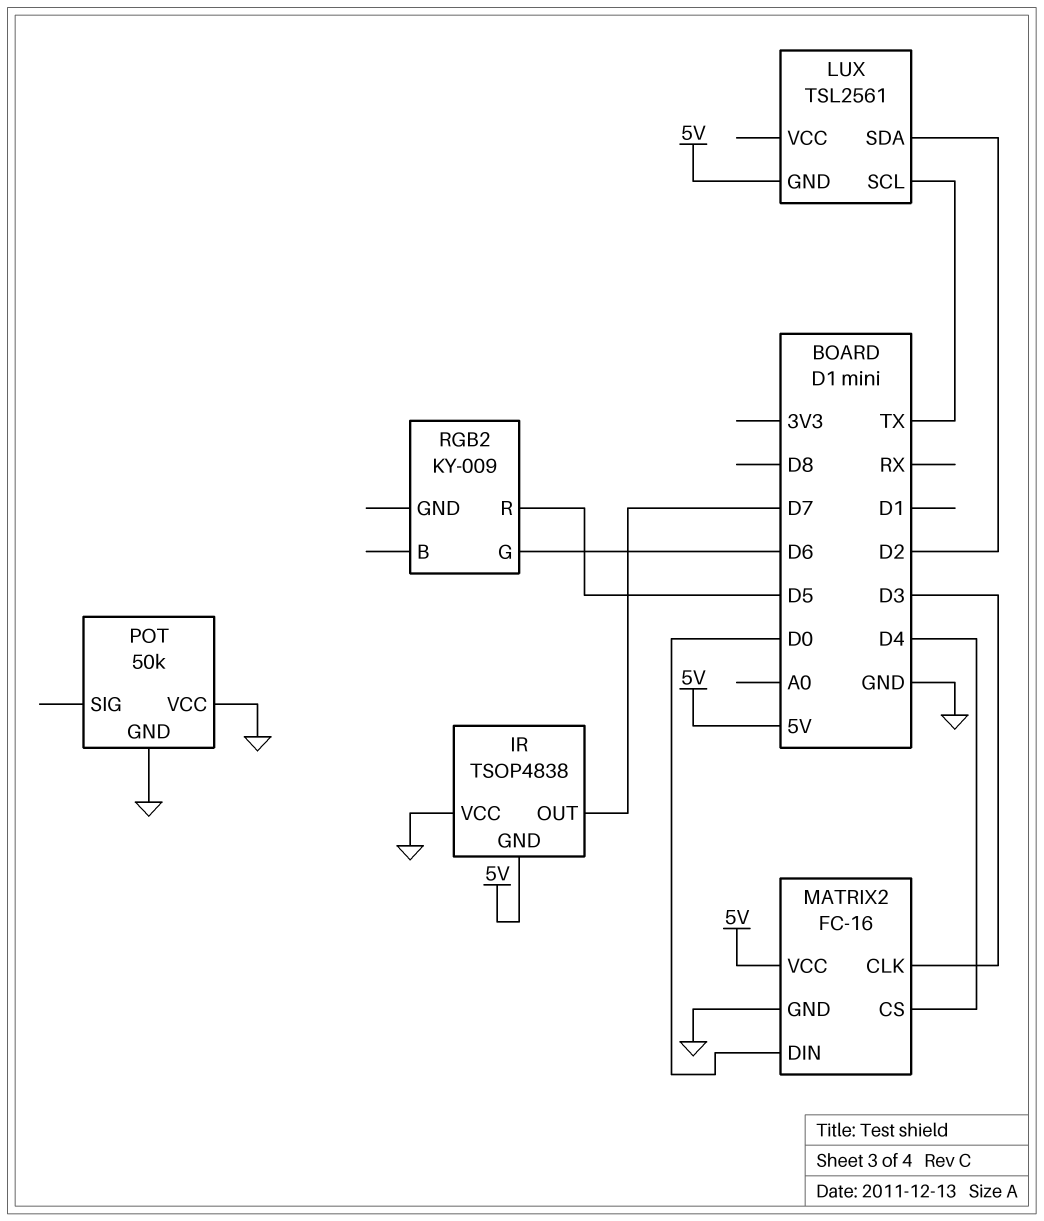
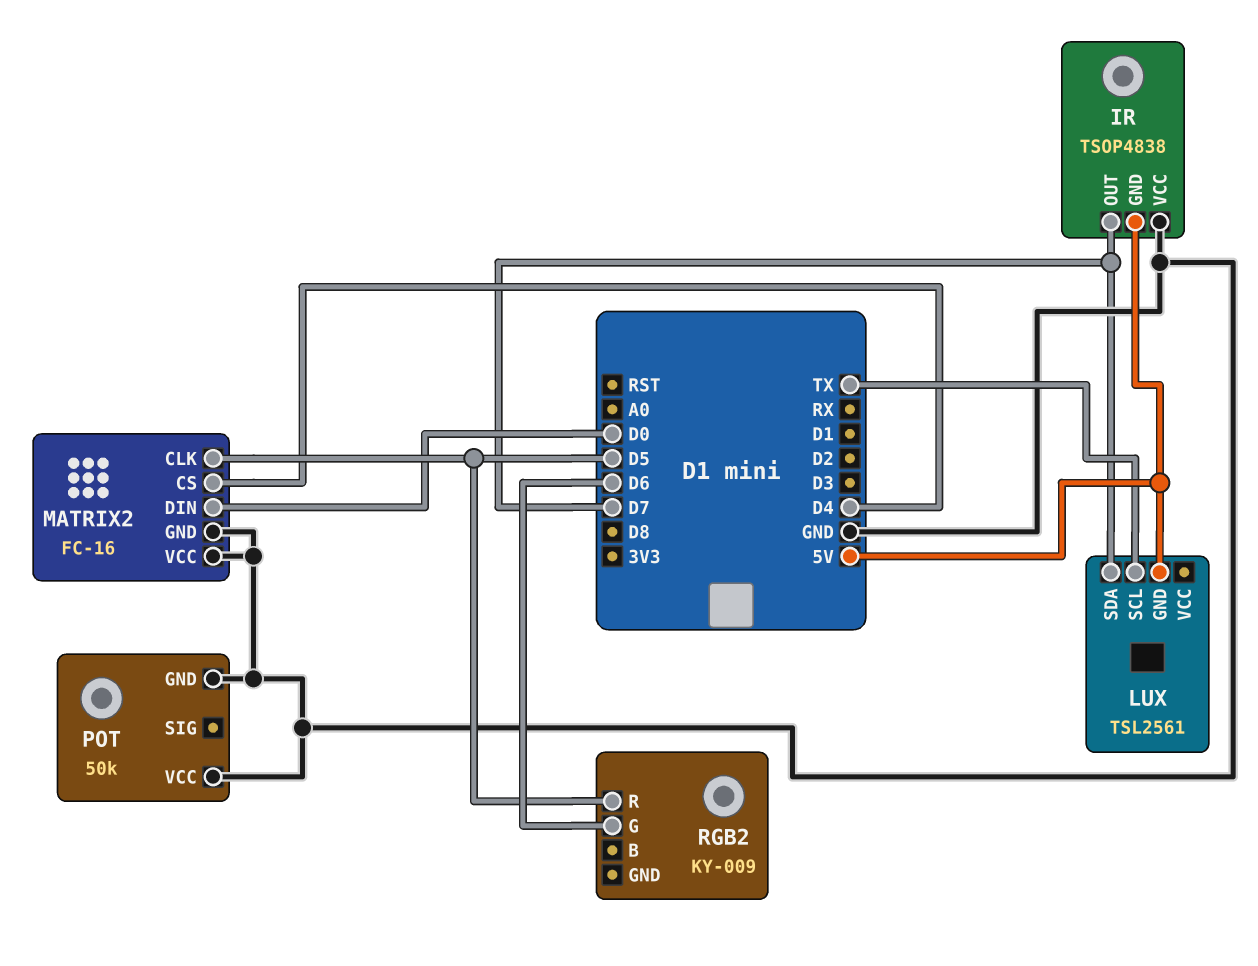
LUX pin SDA: D2 -> D7
MATRIX2 pin CLK: D3 -> D5
MATRIX2 pin VCC: 5V -> GND

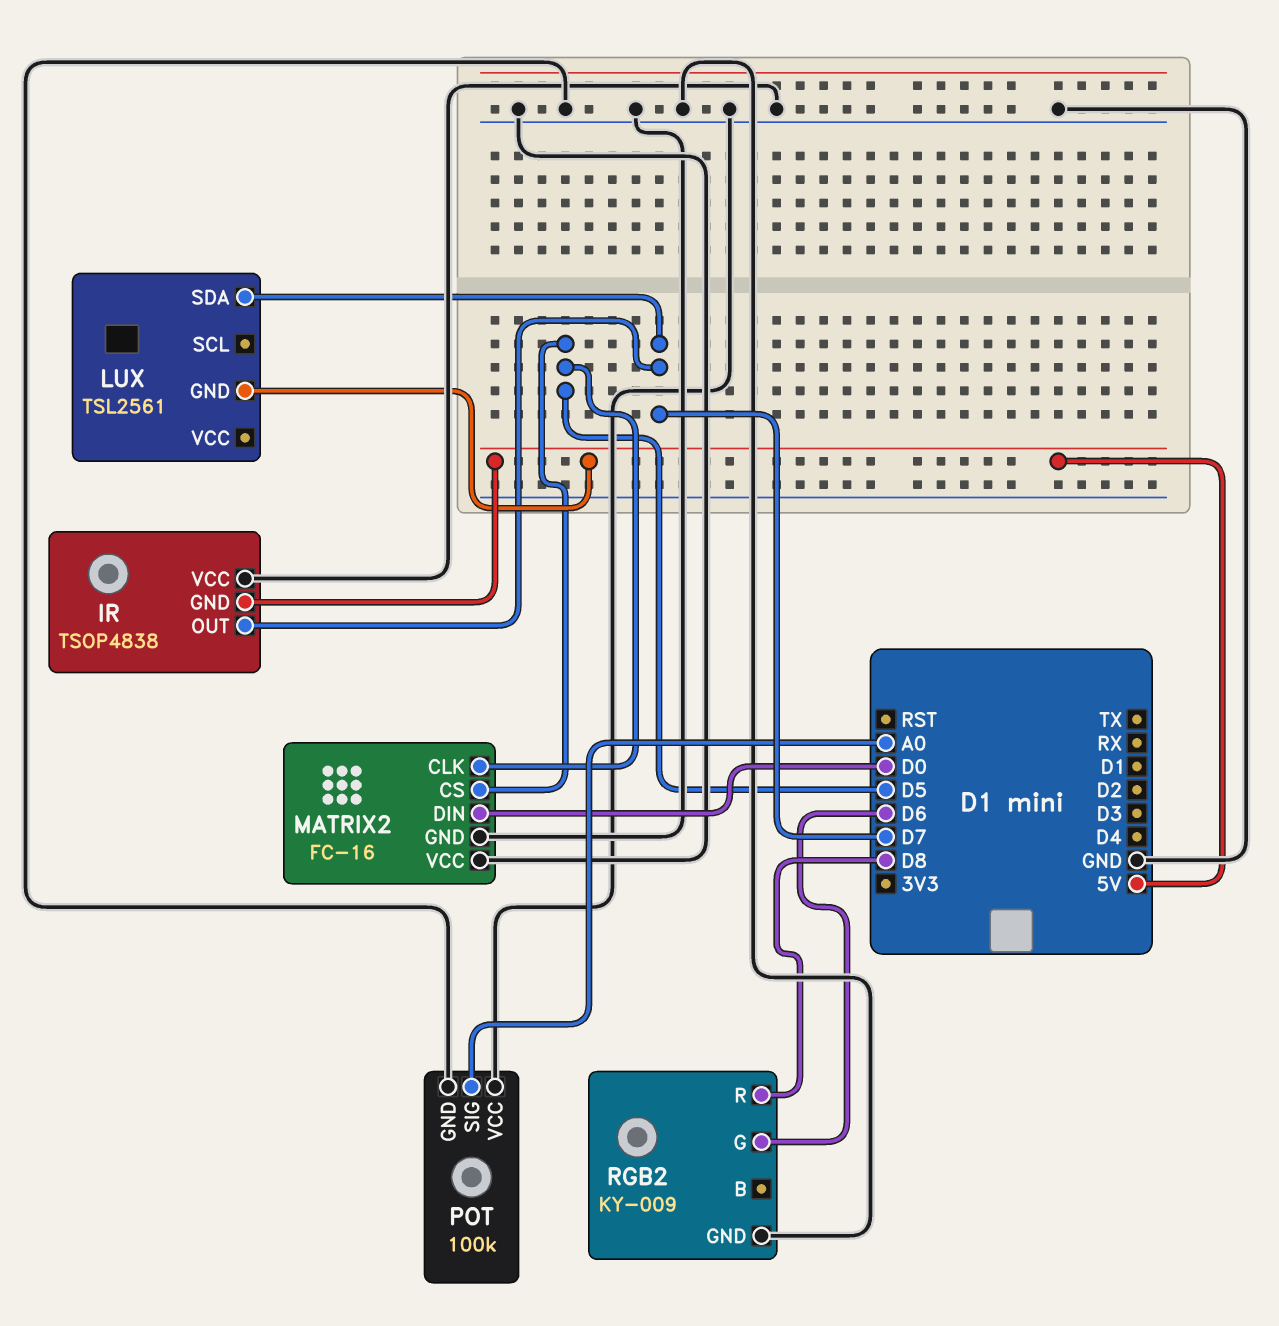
LUX pin SCL: TX -> none
MATRIX2 pin CS: D4 -> D5
POT: 50k -> 100k
POT pin SIG: none -> A0
RGB2 pin GND: none -> GND
RGB2 pin R: D5 -> D8

